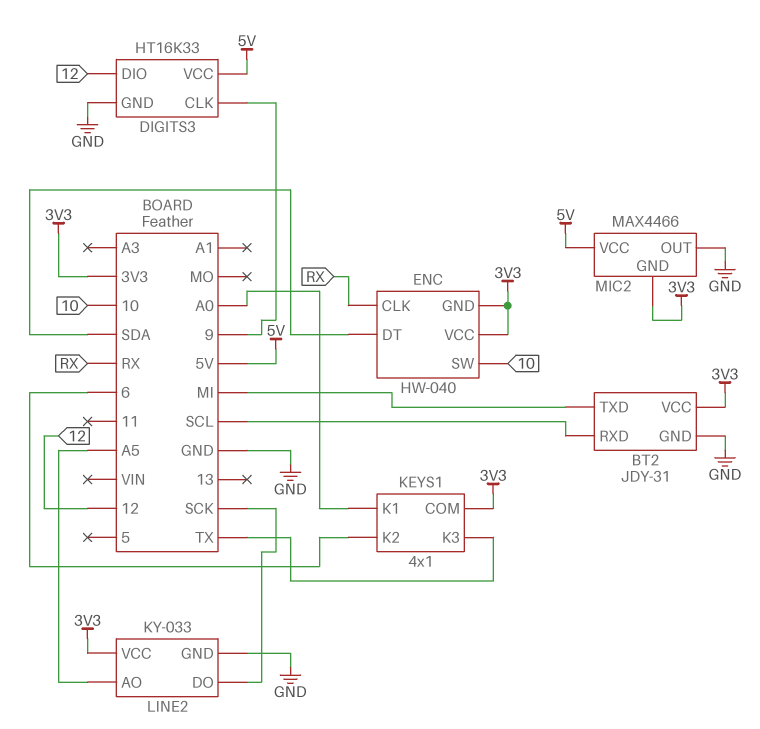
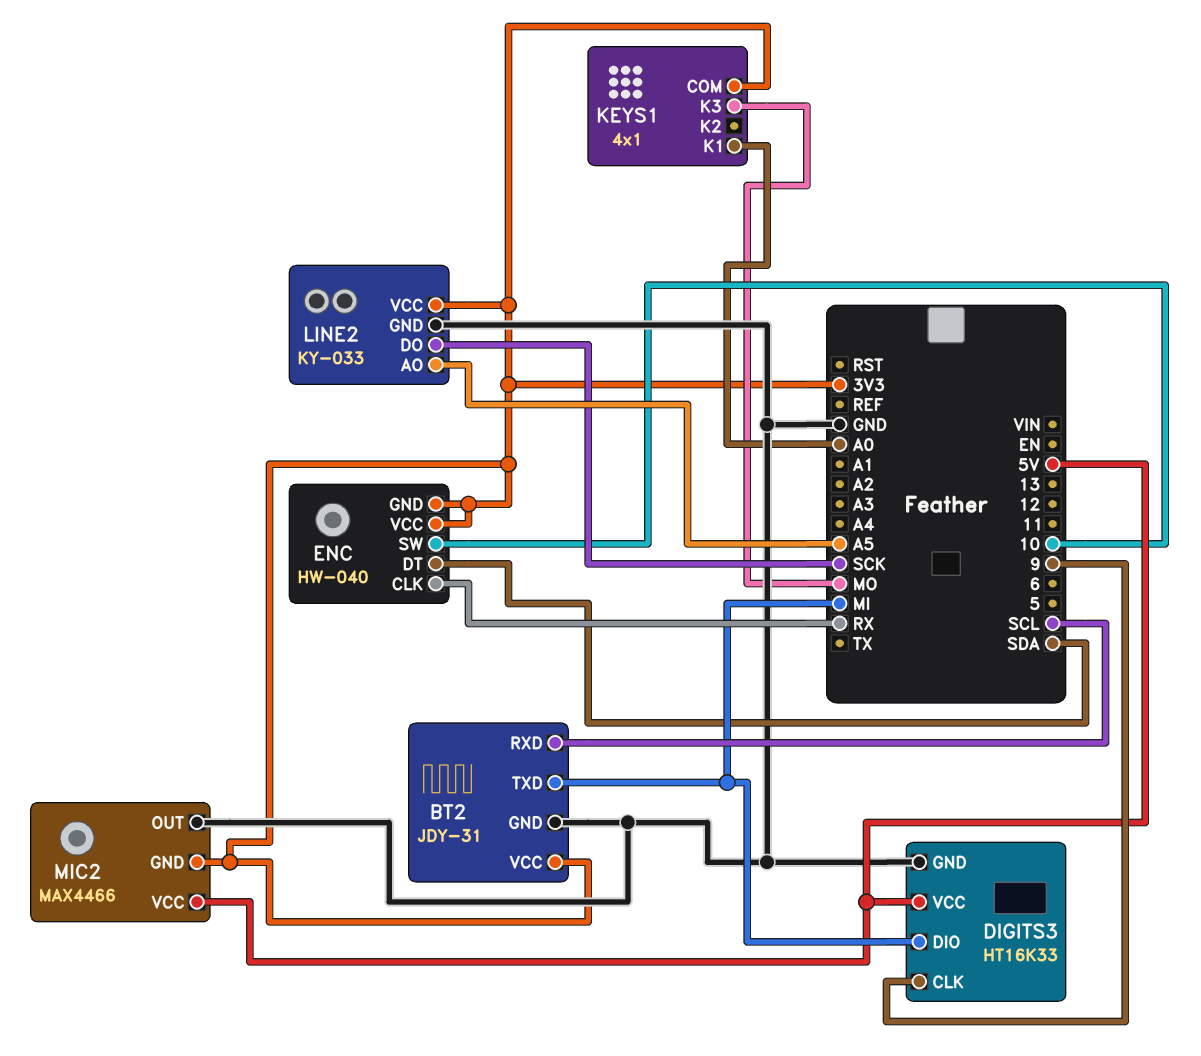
DIGITS3 pin DIO: 12 -> MI
KEYS1 pin K2: 6 -> none
KEYS1 pin K3: TX -> MO

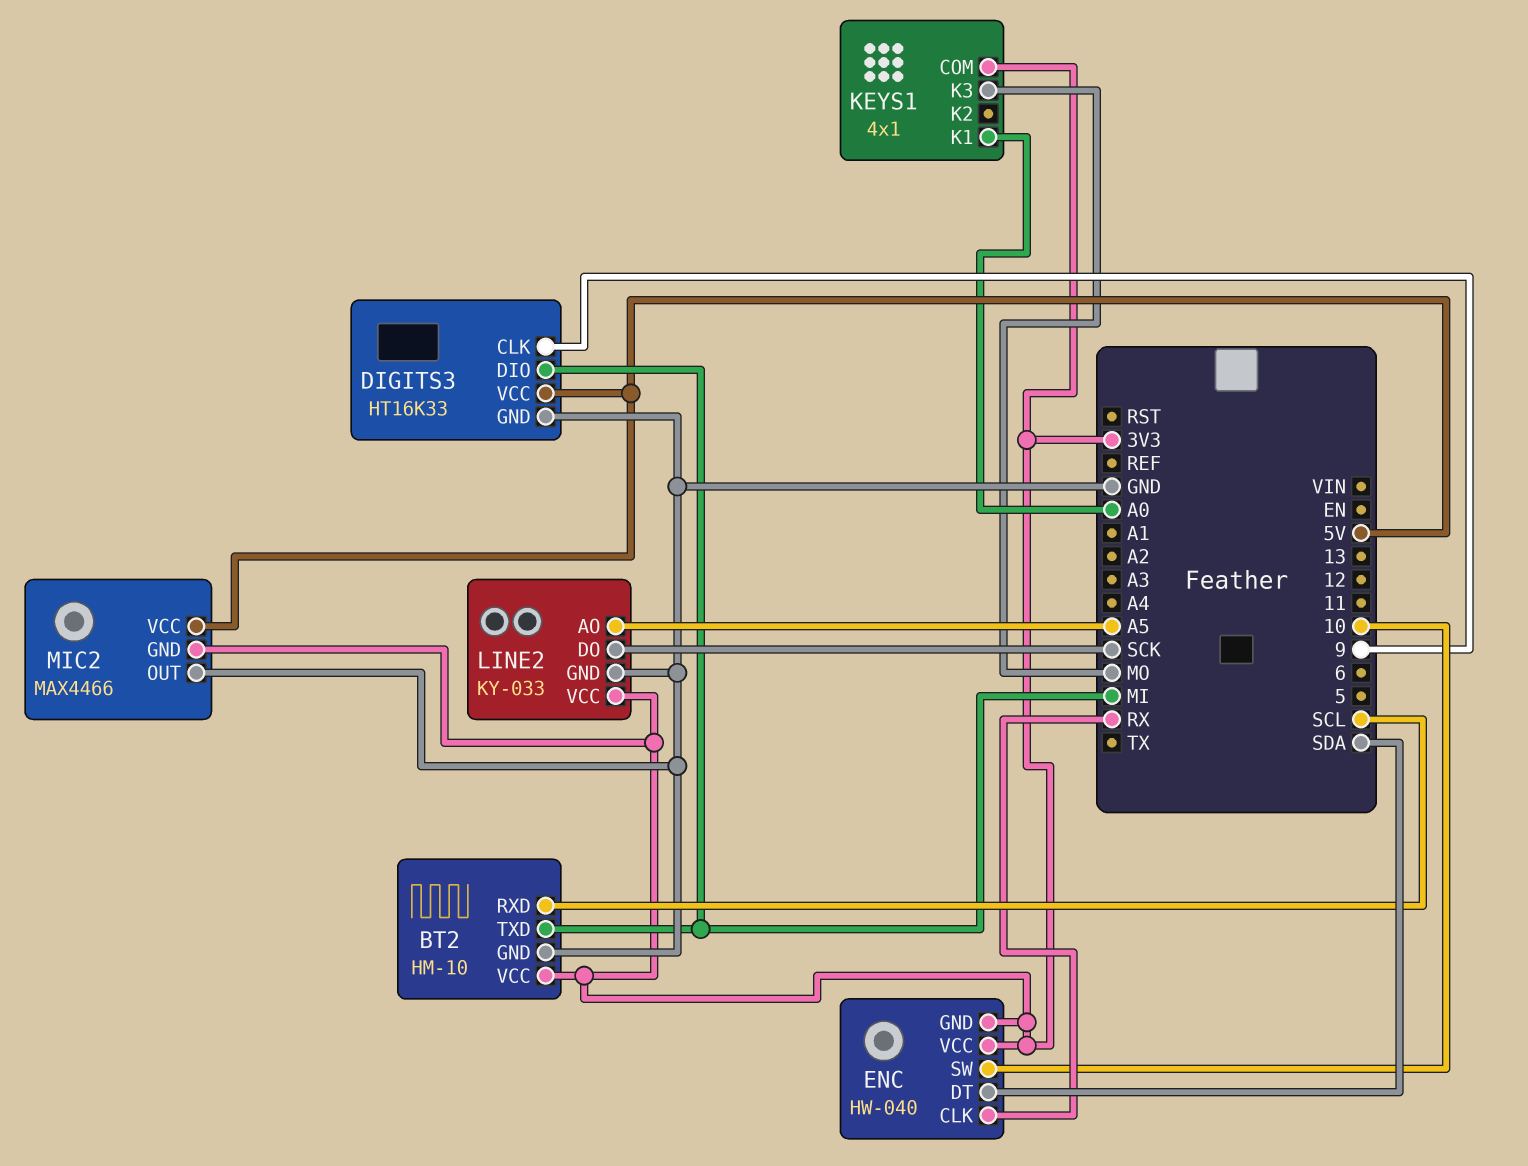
BT2: JDY-31 -> HM-10

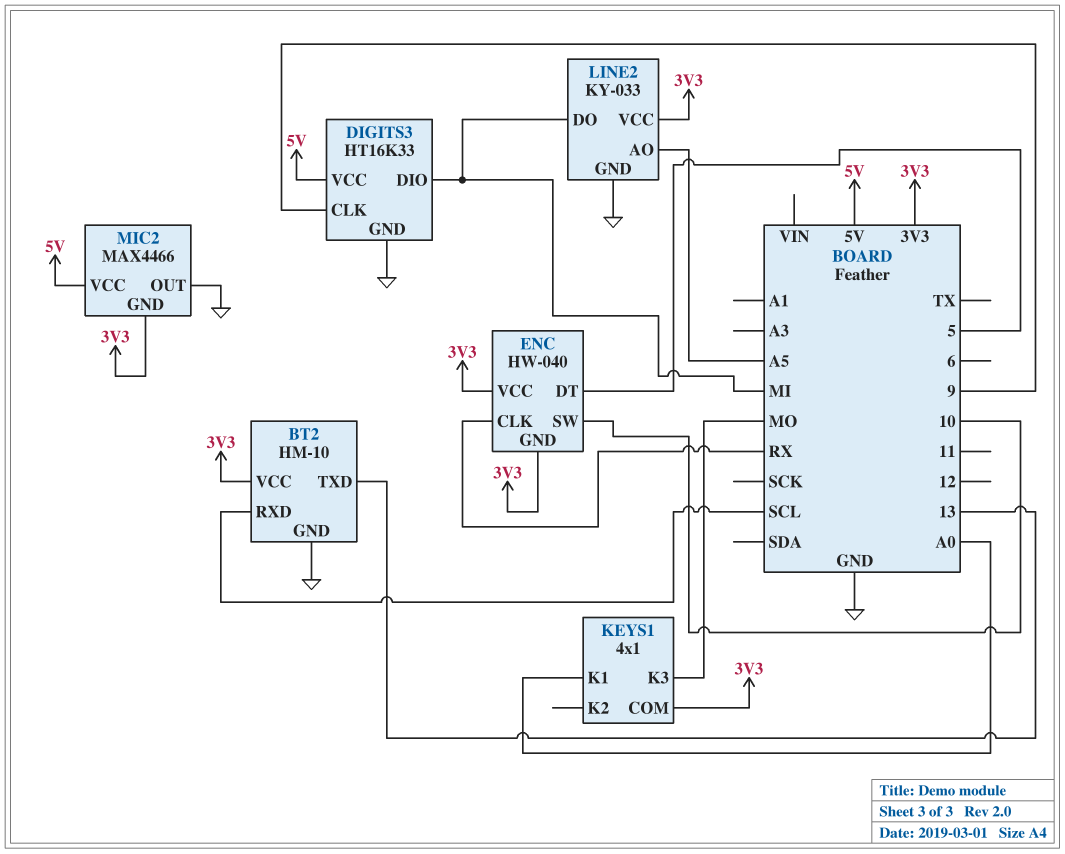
BT2 pin TXD: MI -> 13
ENC pin DT: SDA -> 5
LINE2 pin DO: SCK -> MI

